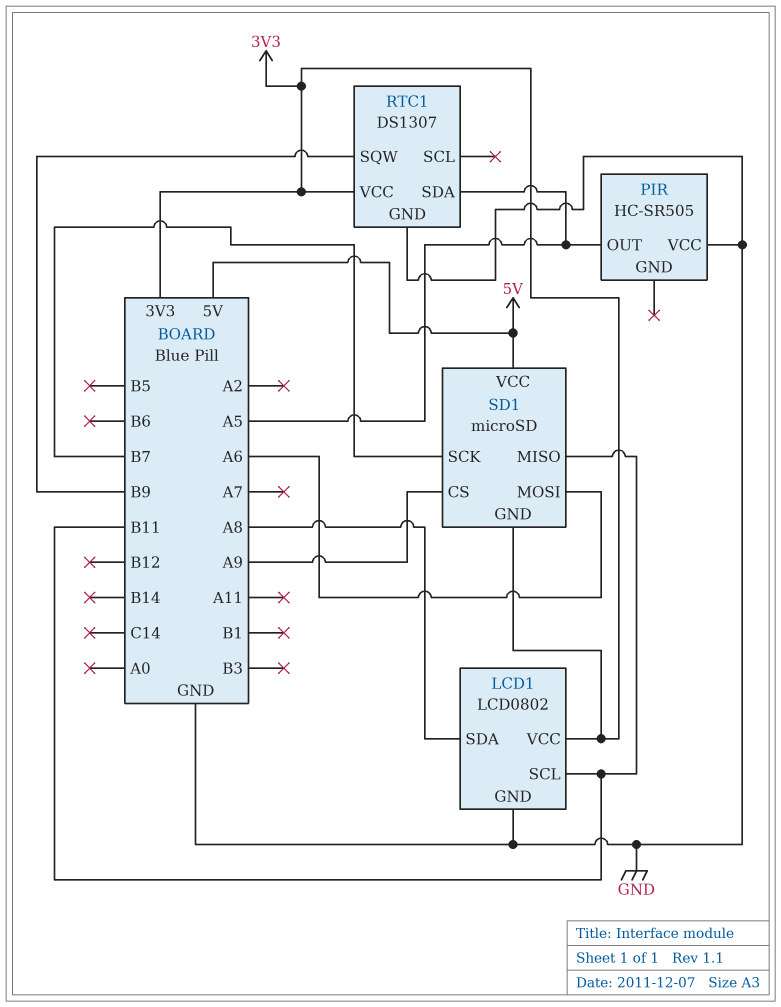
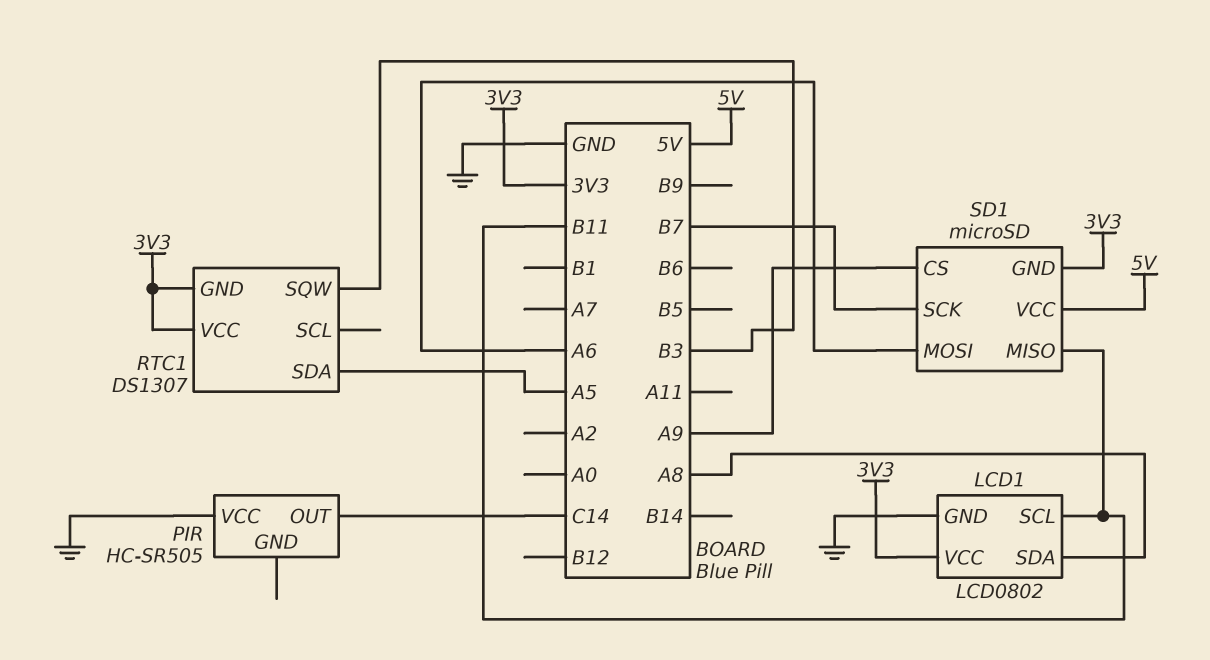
PIR pin OUT: A5 -> C14
RTC1 pin GND: GND -> 3V3
RTC1 pin SQW: B9 -> B3

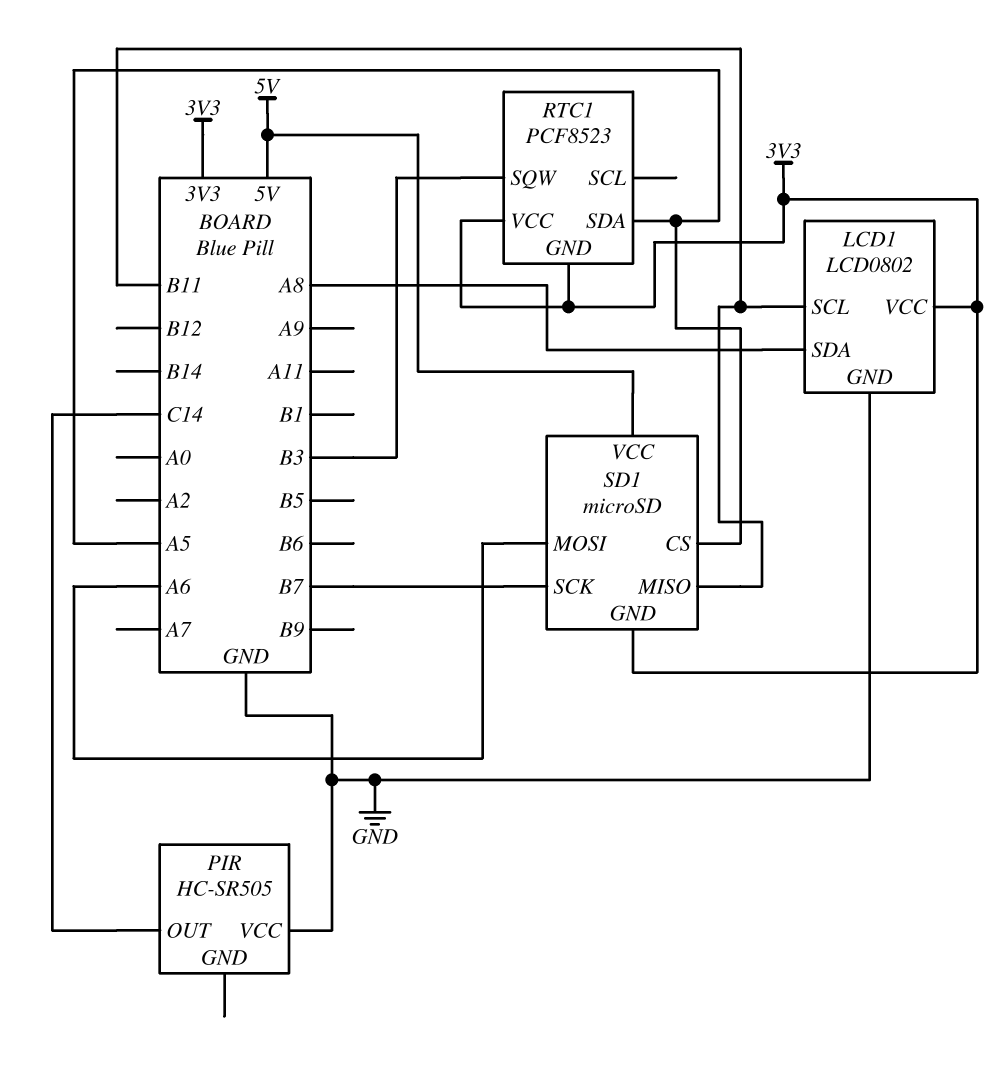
RTC1: DS1307 -> PCF8523
SD1 pin CS: A9 -> A5

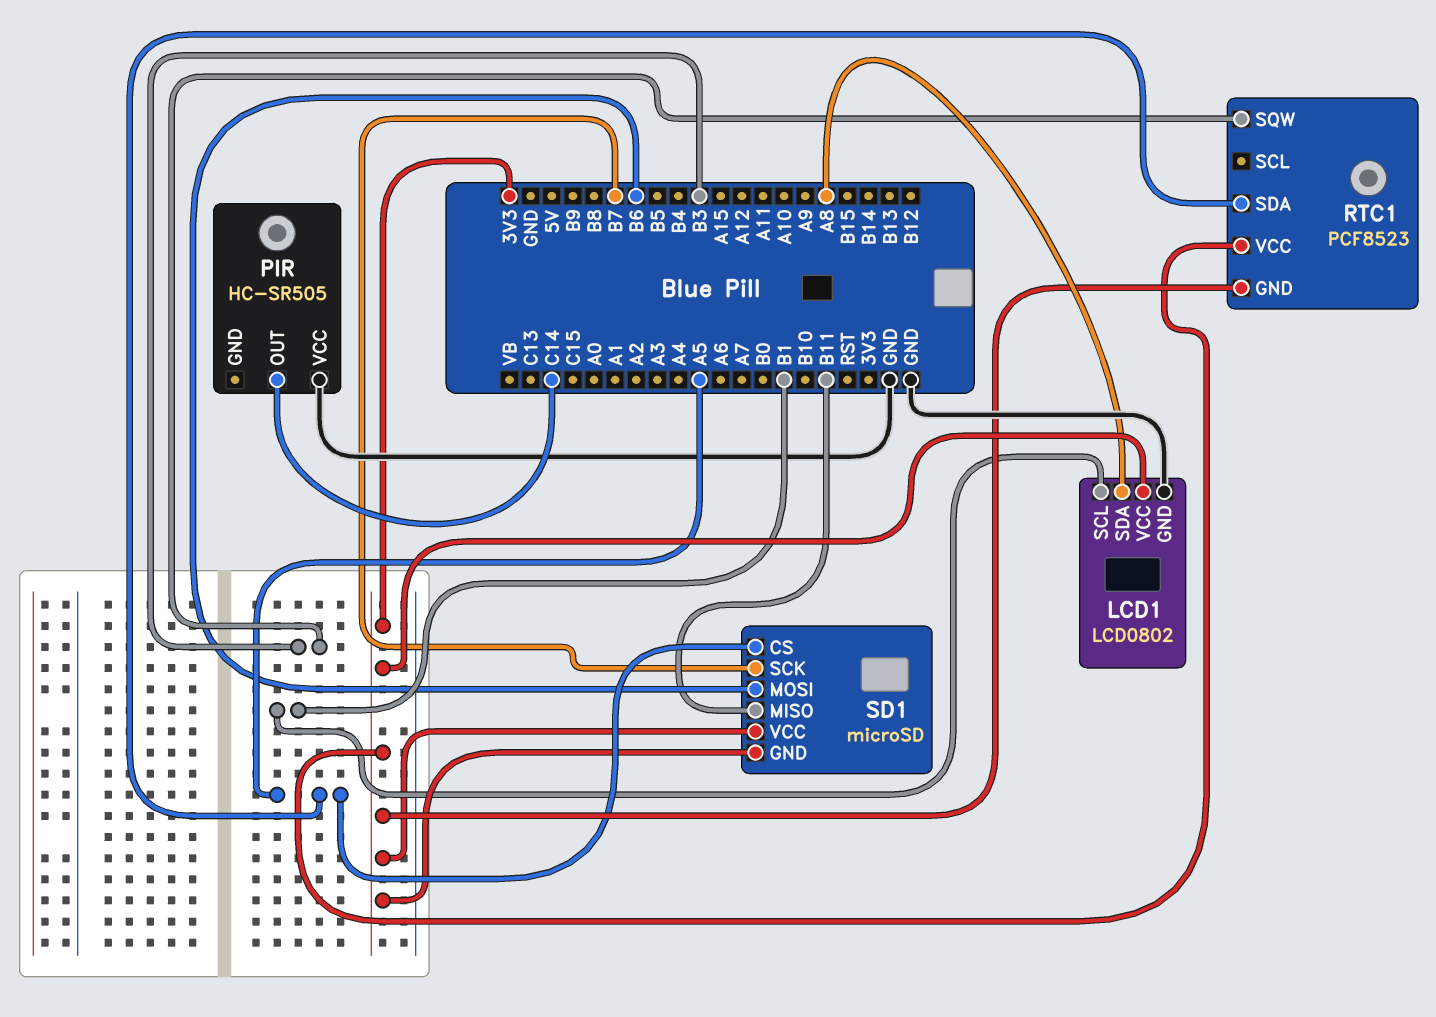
LCD1 pin SCL: B11 -> B1
SD1 pin MOSI: A6 -> B6
SD1 pin VCC: 5V -> 3V3

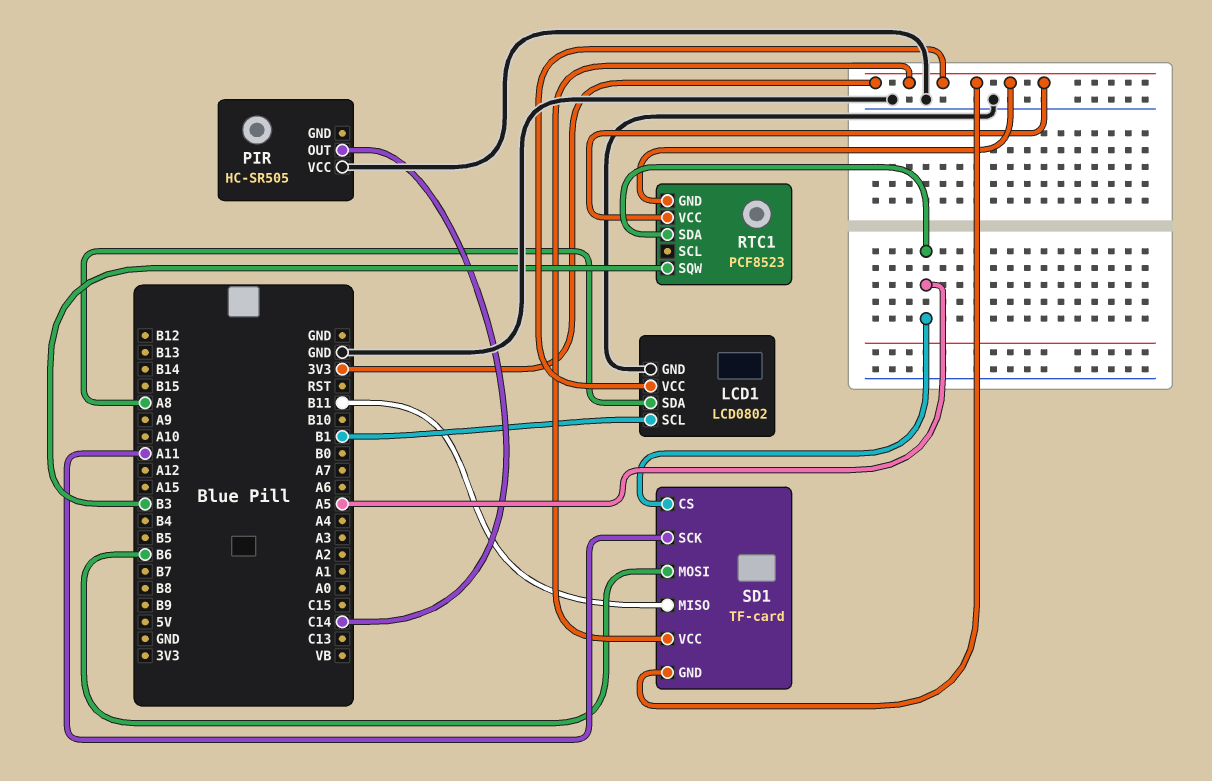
SD1: microSD -> TF-card
SD1 pin SCK: B7 -> A11

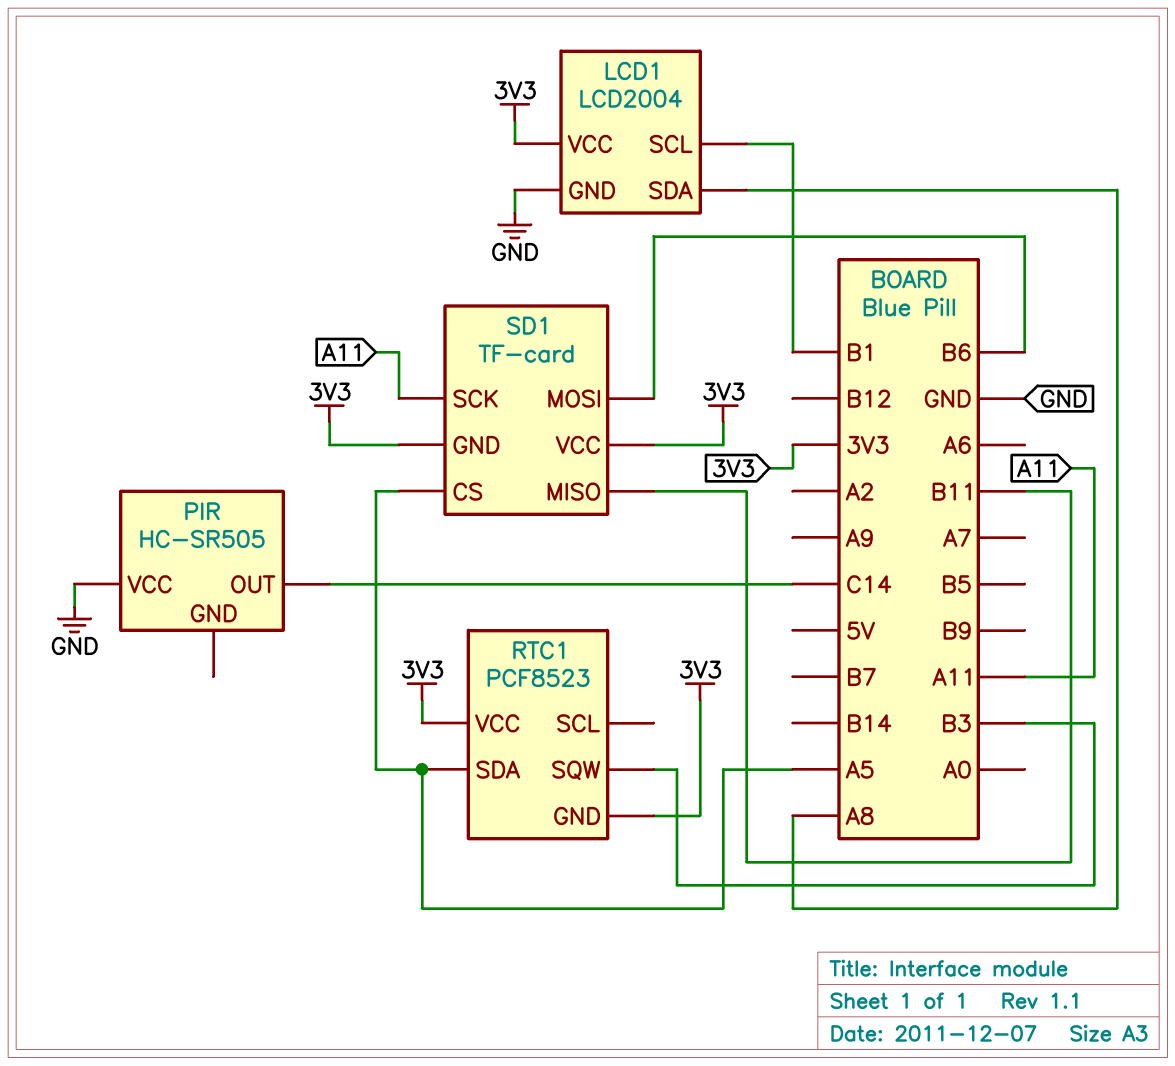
LCD1: LCD0802 -> LCD2004

